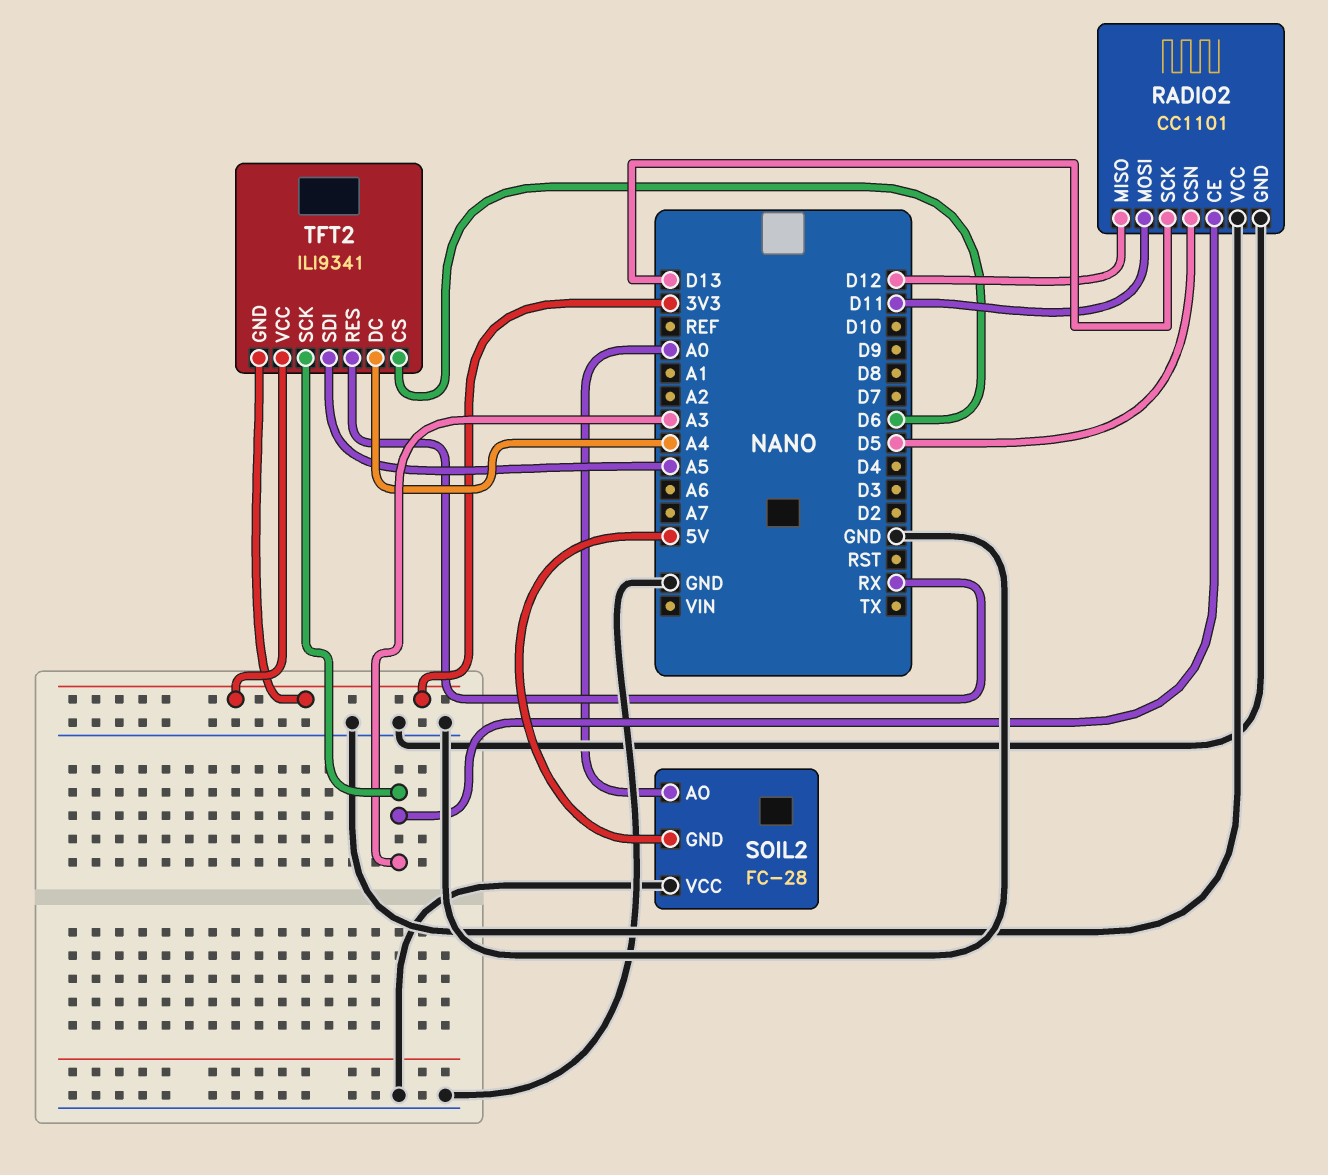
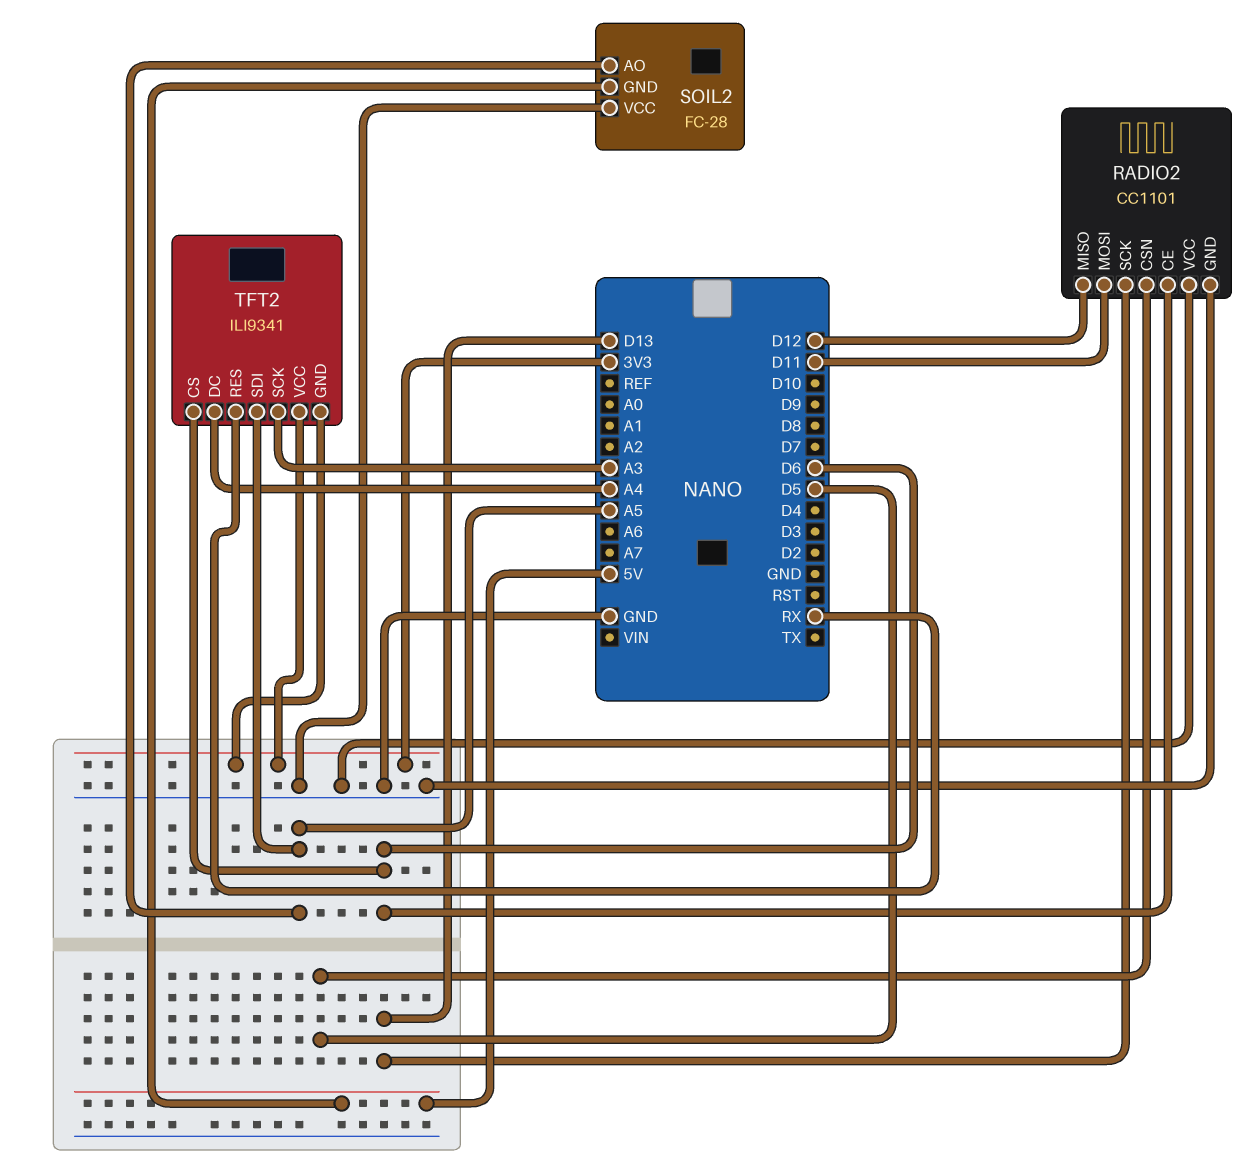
RADIO2 pin CE: A3 -> D6
SOIL2 pin AO: A0 -> A5

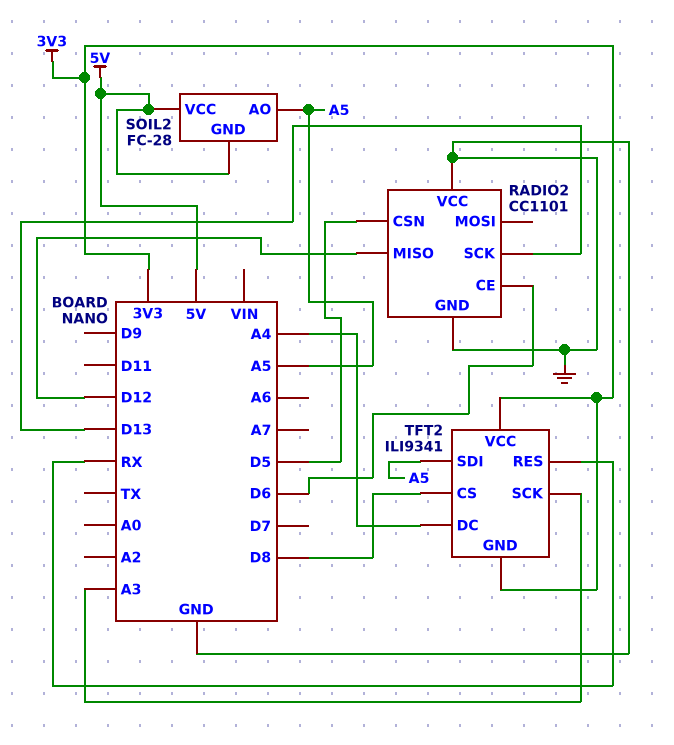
RADIO2 pin MOSI: D11 -> none
SOIL2 pin VCC: GND -> 5V
TFT2 pin CS: D6 -> D8

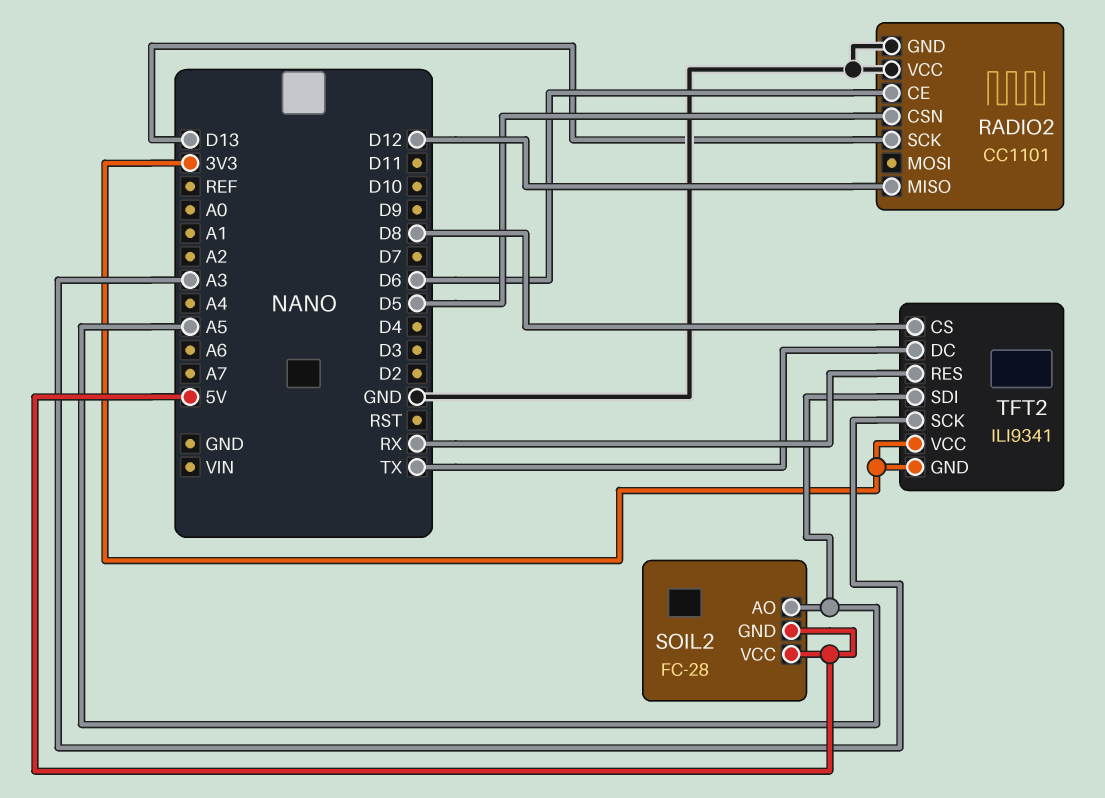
TFT2 pin DC: A4 -> TX

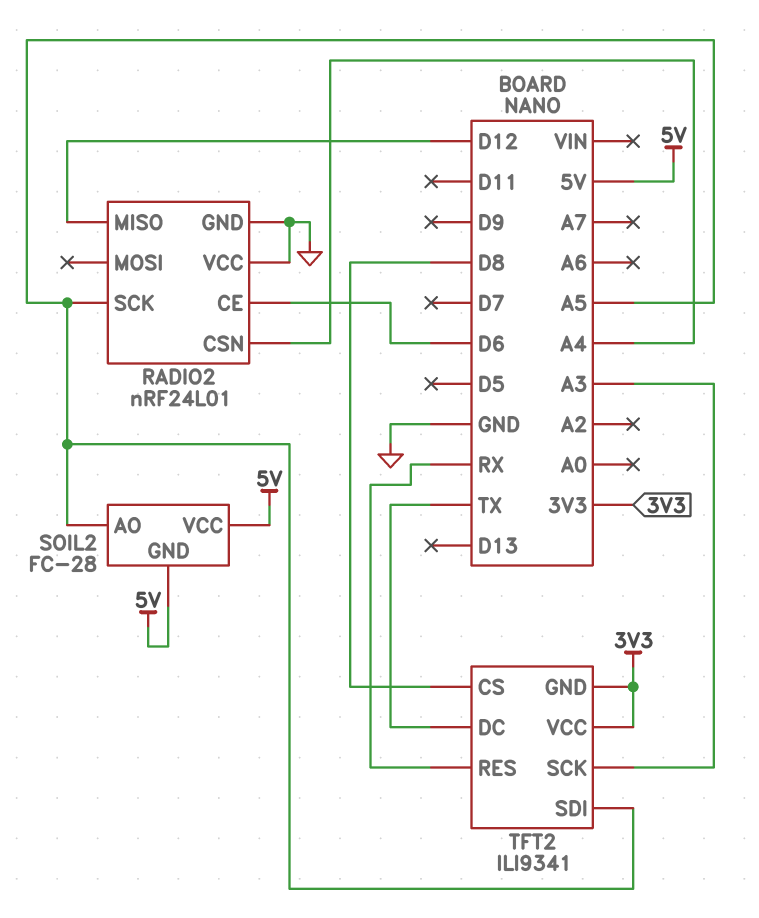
RADIO2: CC1101 -> nRF24L01
RADIO2 pin CSN: D5 -> A4
RADIO2 pin SCK: D13 -> A5

